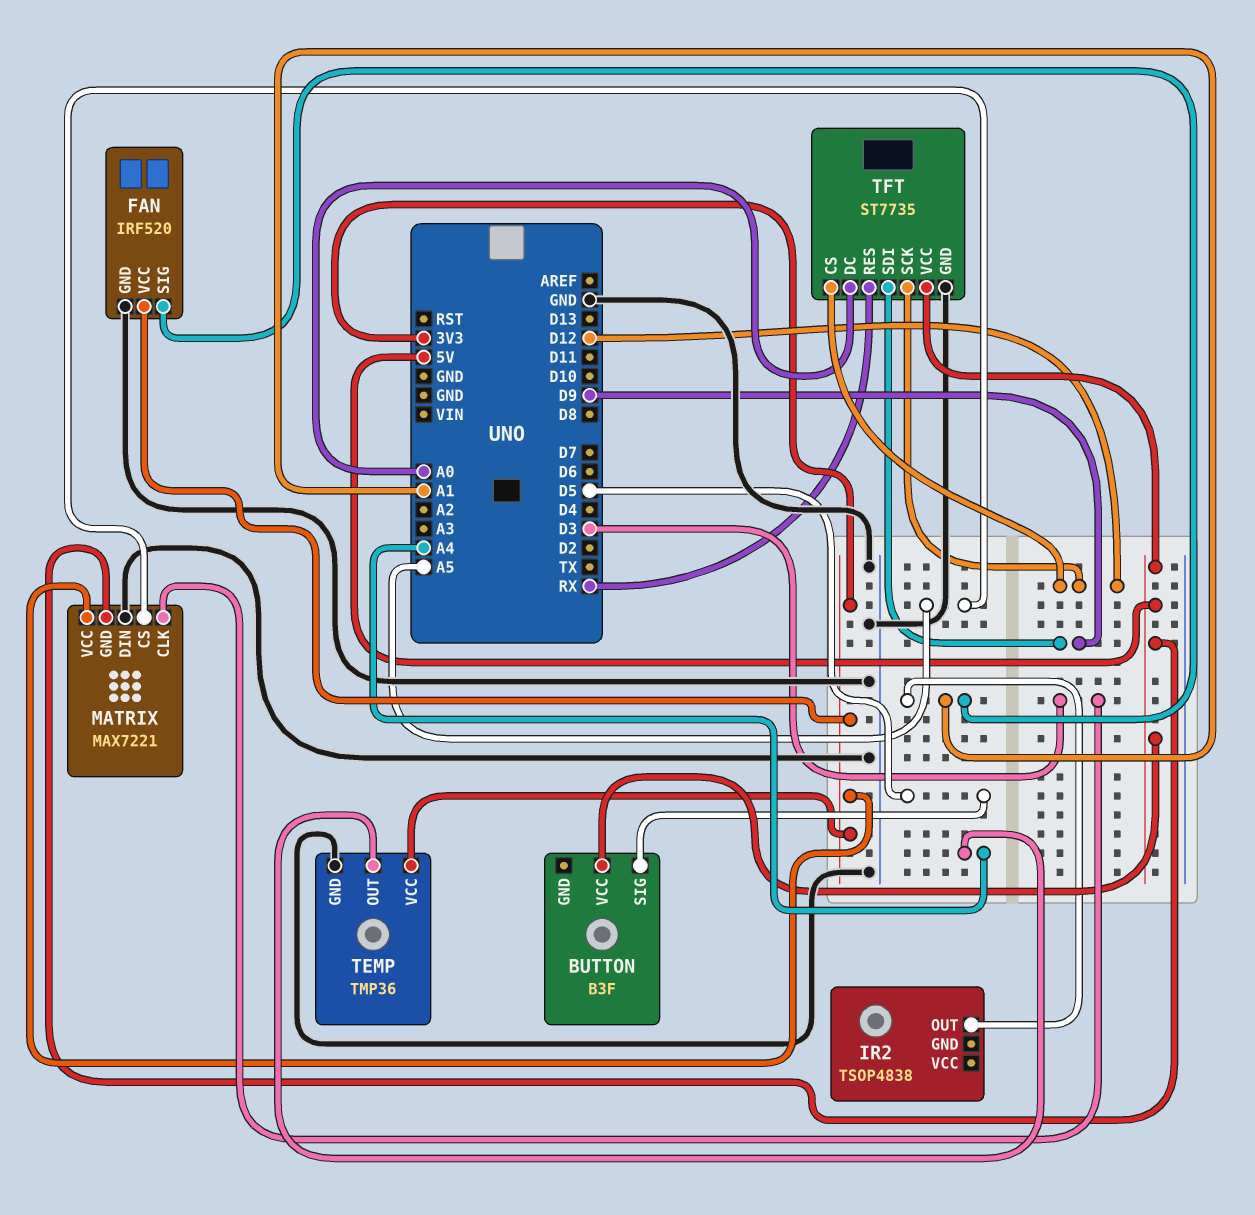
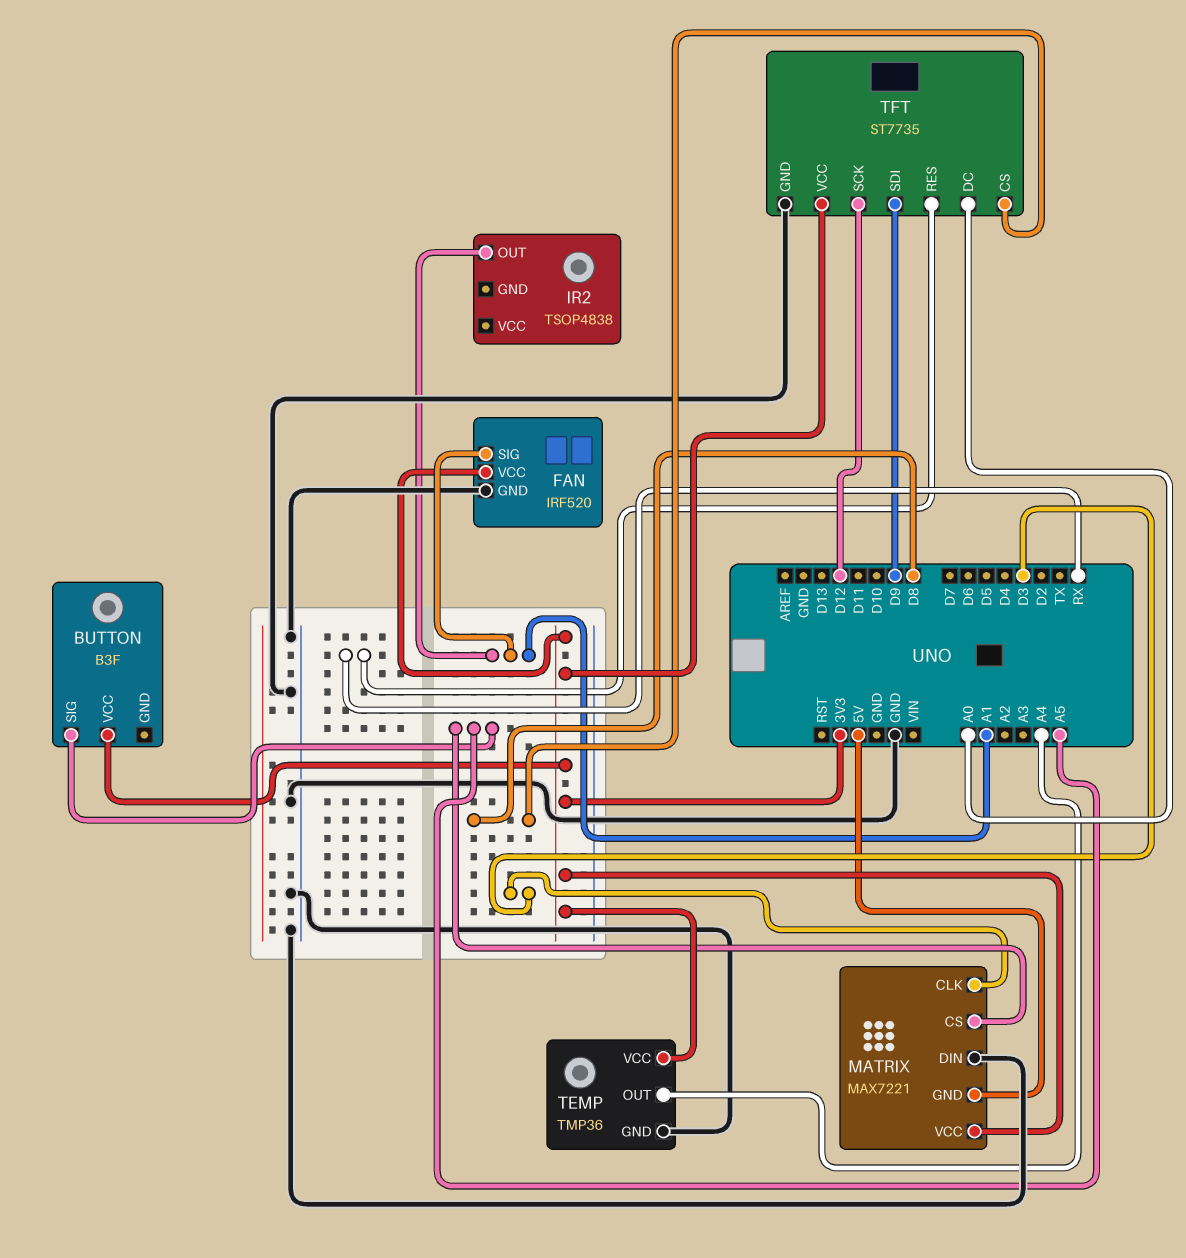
BUTTON pin SIG: D5 -> A5
BUTTON pin VCC: 5V -> 3V3
TFT pin CS: D12 -> D8
TFT pin VCC: 5V -> 3V3

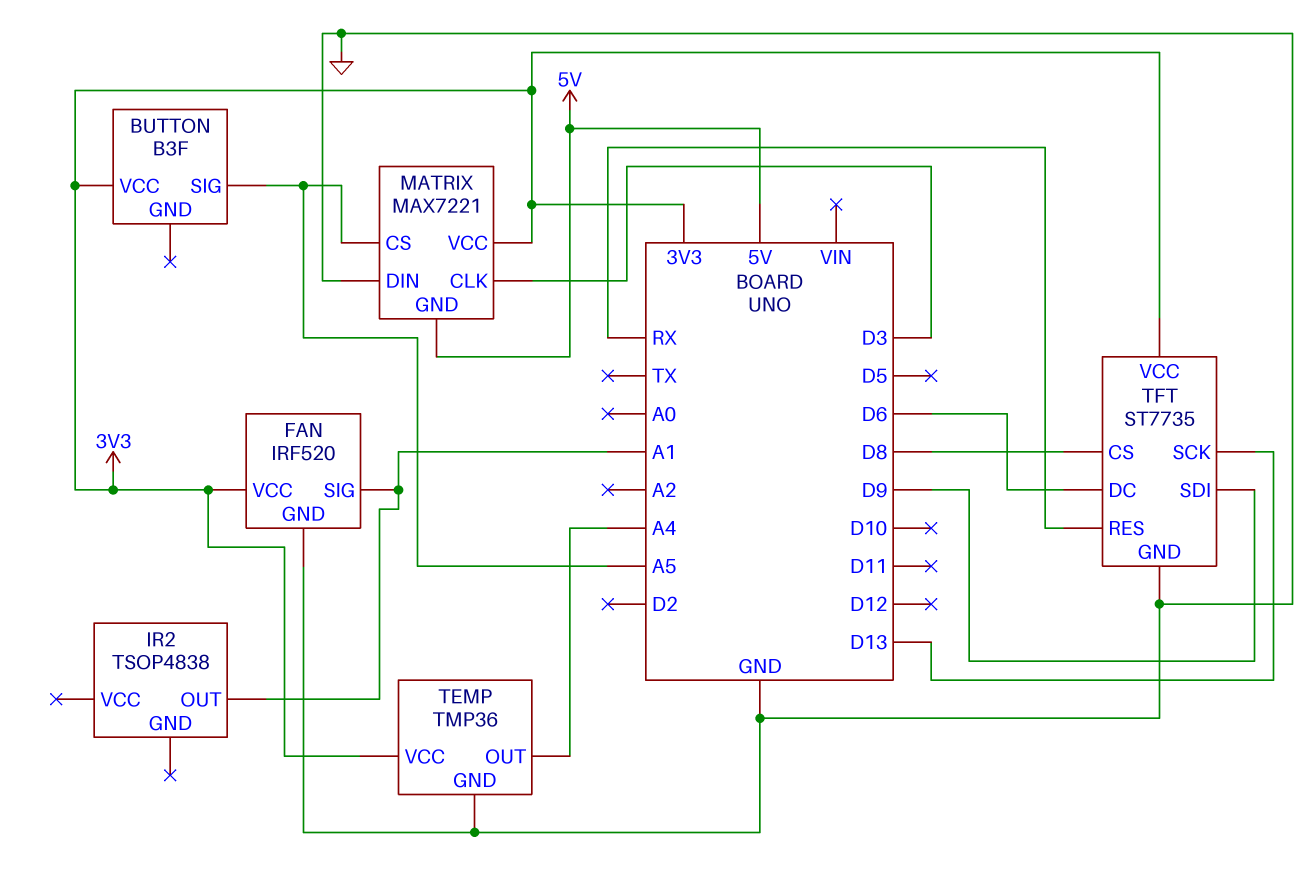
TFT pin DC: A0 -> D6
TFT pin SCK: D12 -> D13

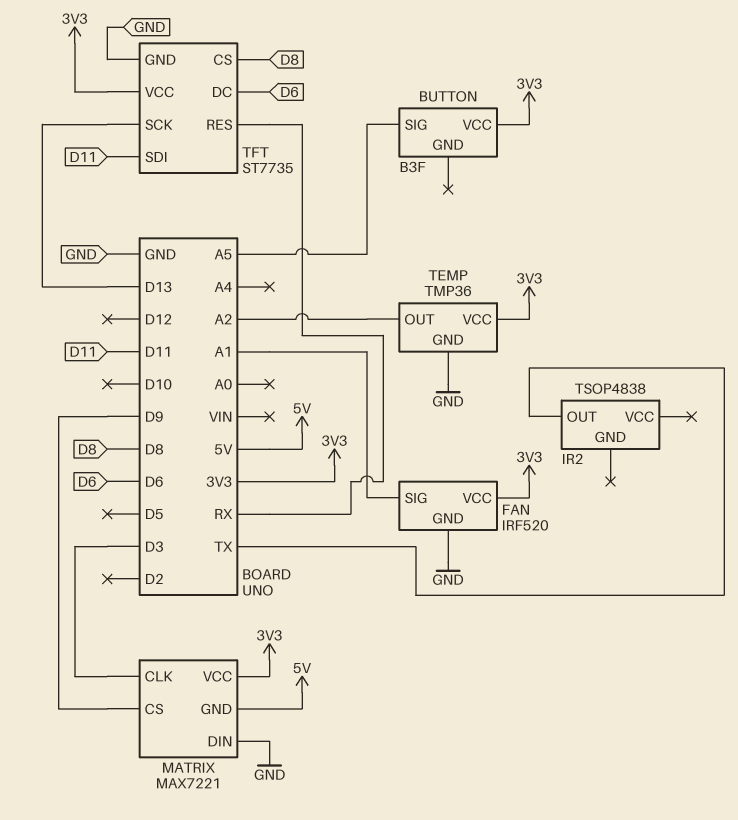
IR2 pin OUT: A1 -> TX
MATRIX pin CS: A5 -> D9
TEMP pin OUT: A4 -> A2
TFT pin SDI: D9 -> D11

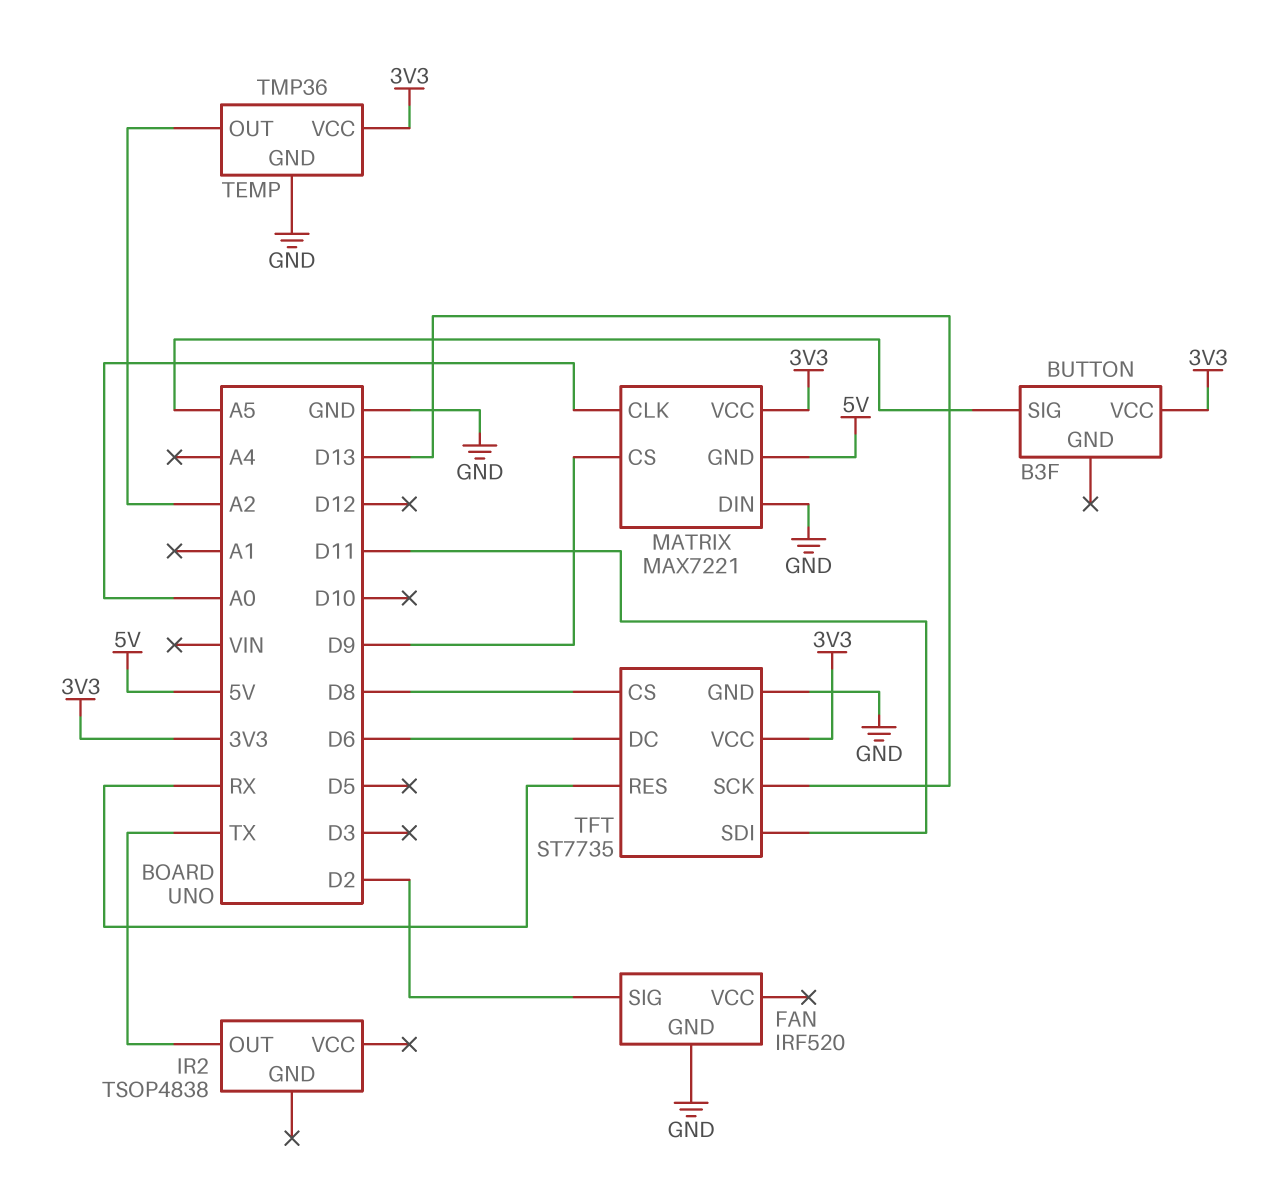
FAN pin SIG: A1 -> D2
FAN pin VCC: 3V3 -> none
MATRIX pin CLK: D3 -> A0

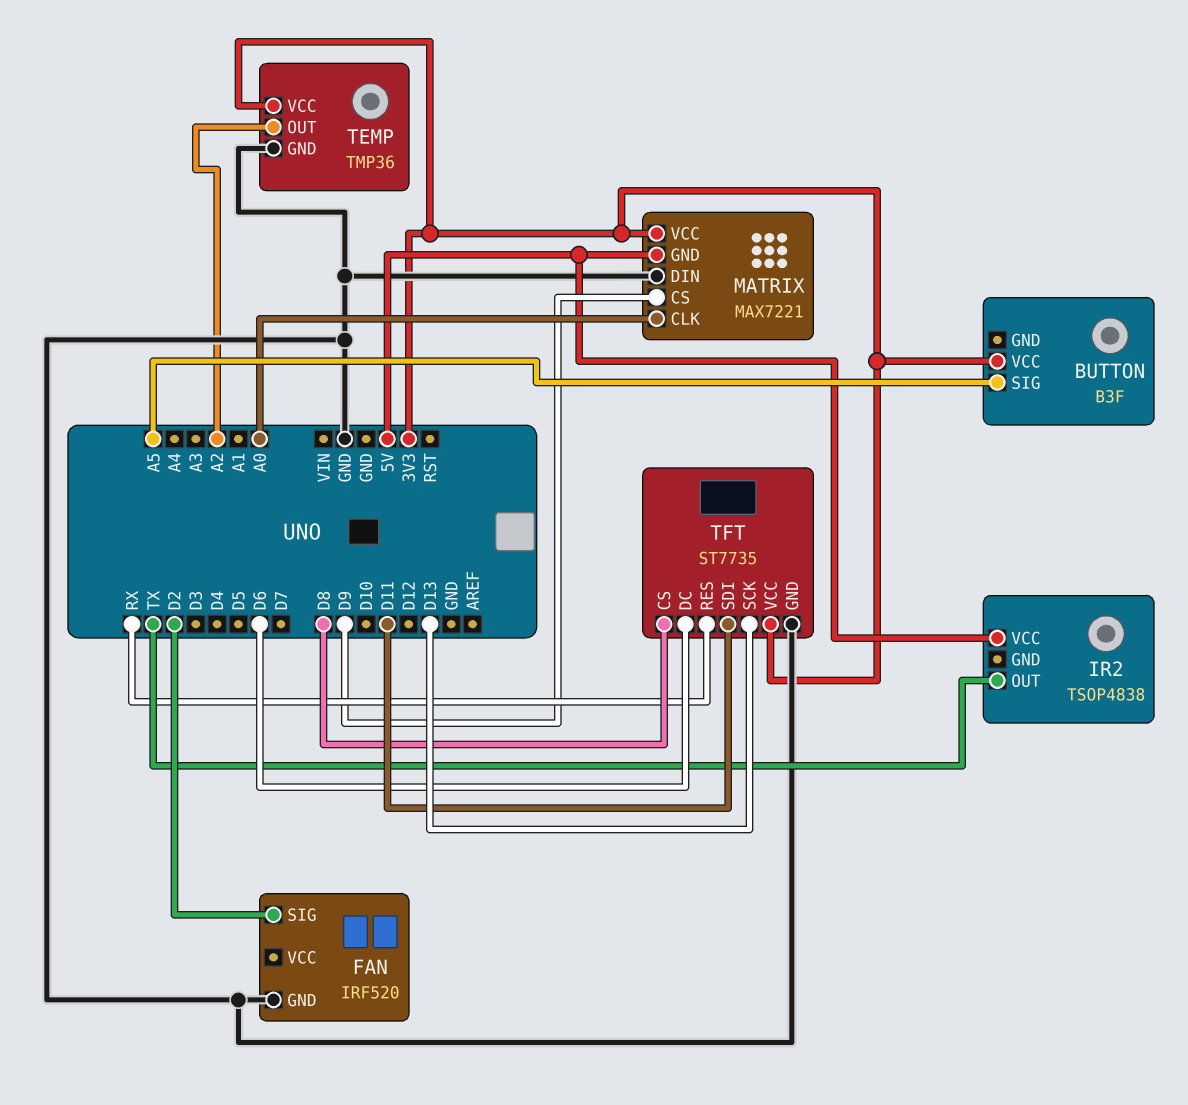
IR2 pin VCC: none -> 5V

